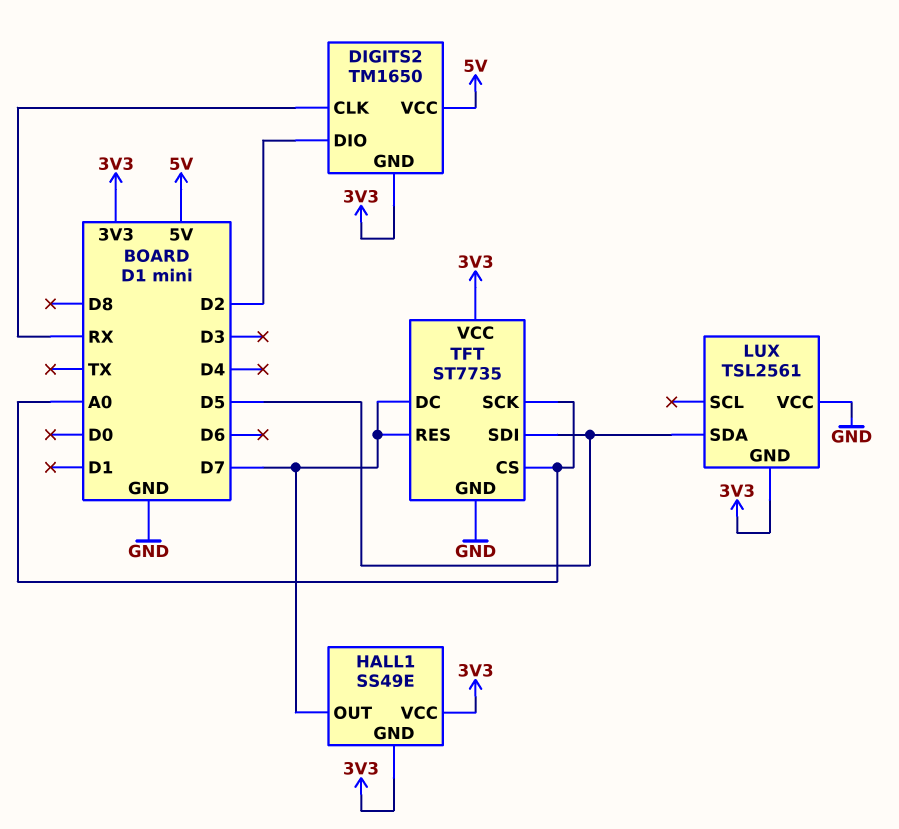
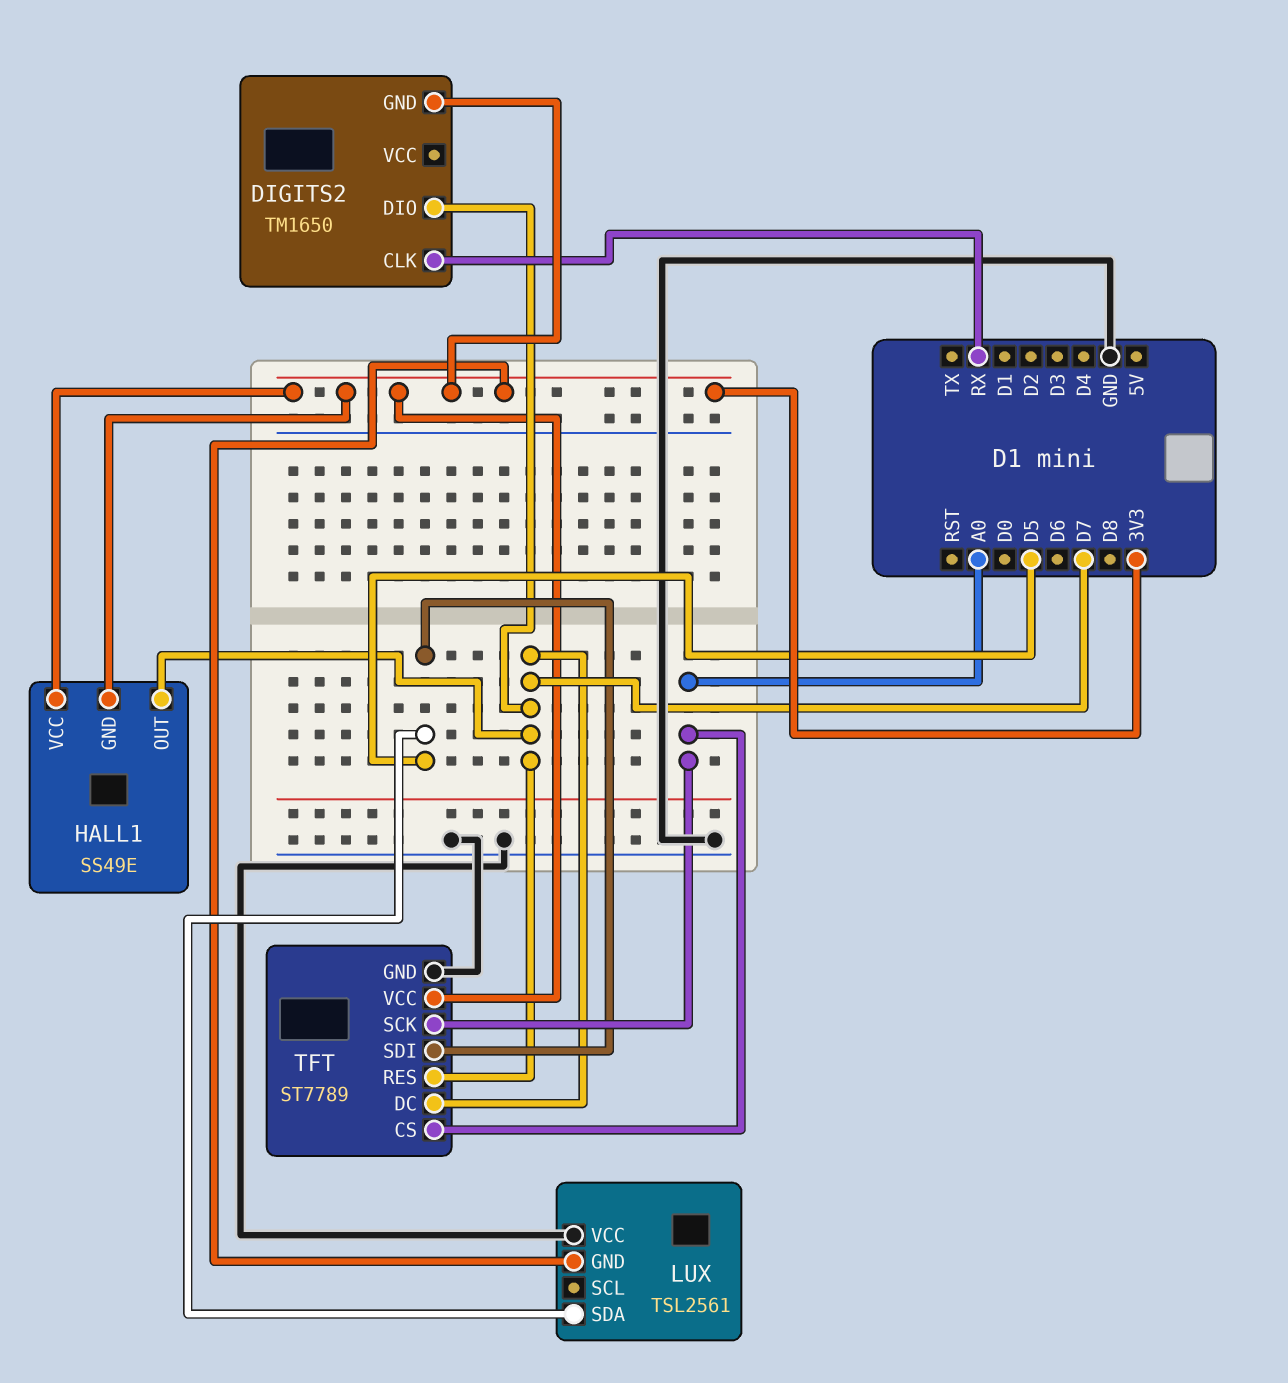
DIGITS2 pin DIO: D2 -> D7
DIGITS2 pin VCC: 5V -> none
TFT: ST7735 -> ST7789

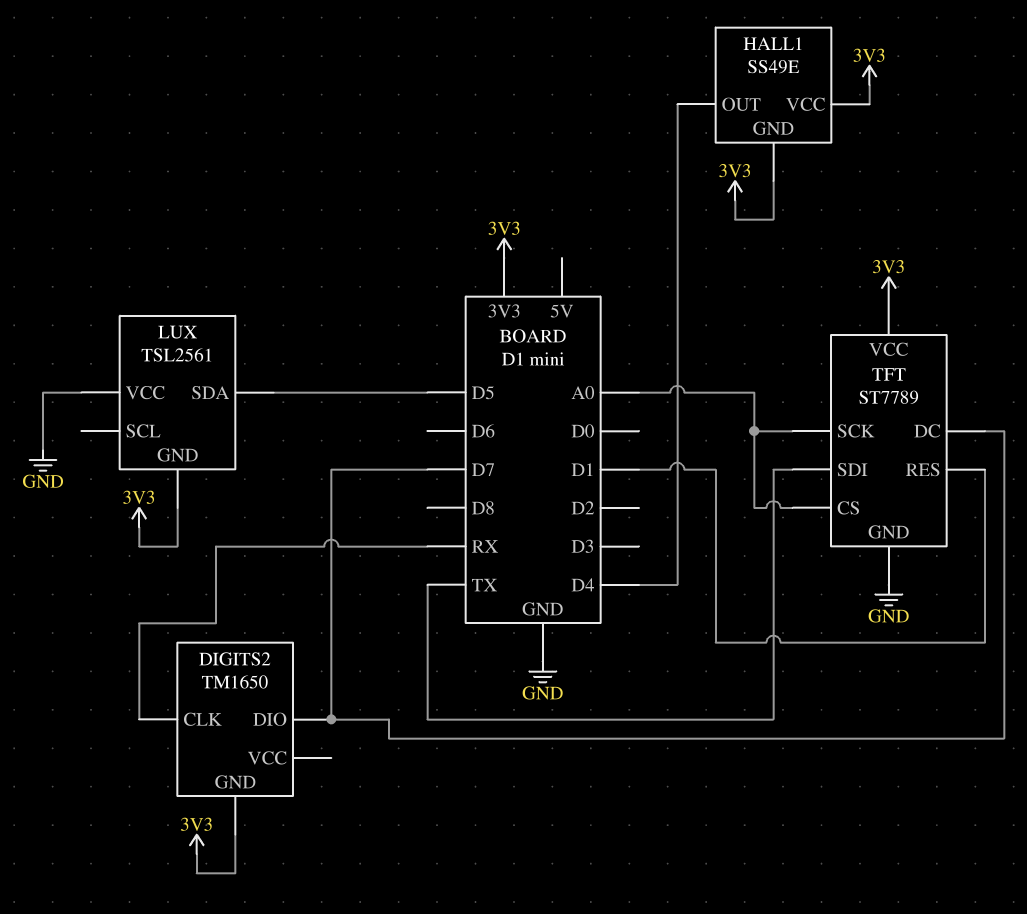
HALL1 pin OUT: D7 -> D4
TFT pin RES: D7 -> D1
TFT pin SDI: D5 -> TX

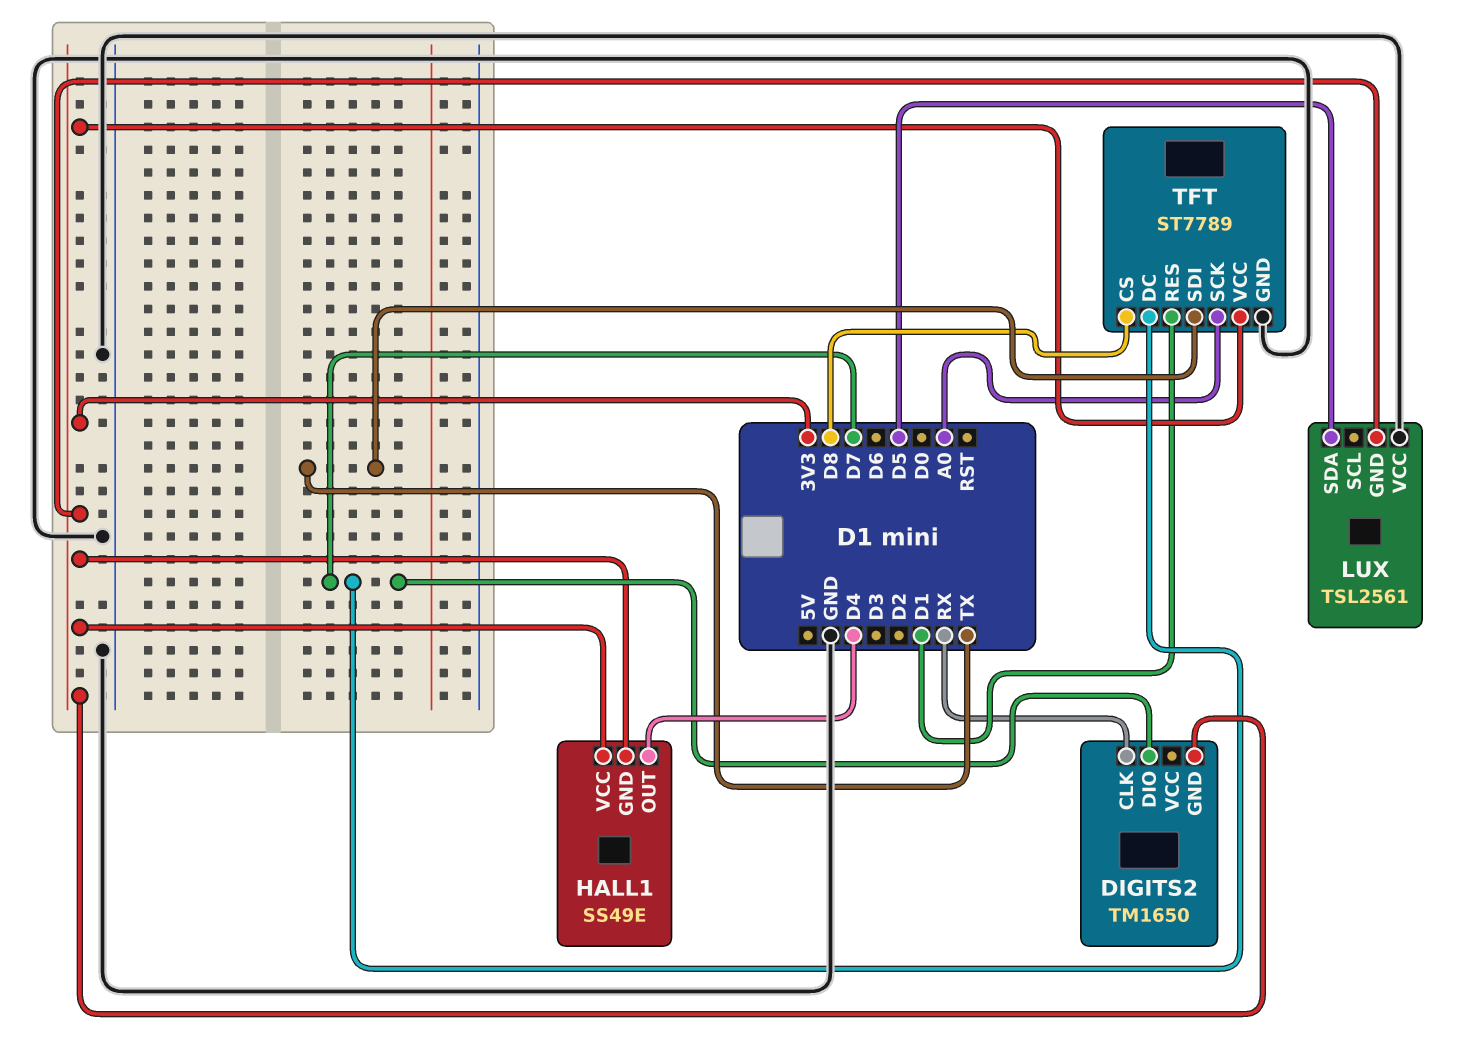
TFT pin CS: A0 -> D8

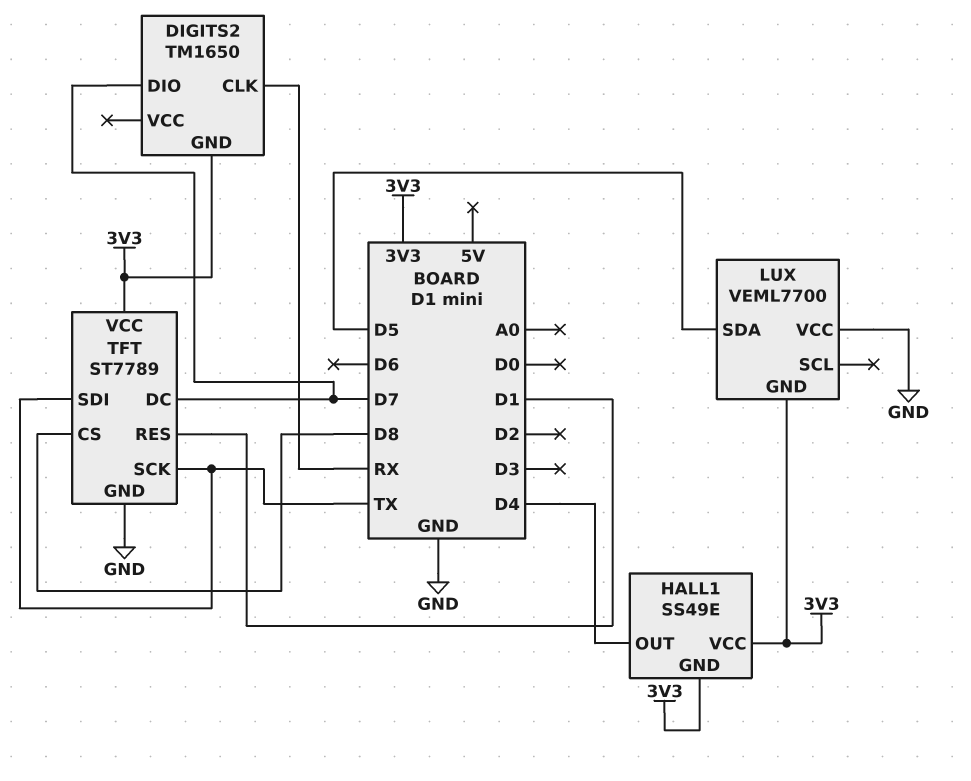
LUX: TSL2561 -> VEML7700
TFT pin SCK: A0 -> TX

